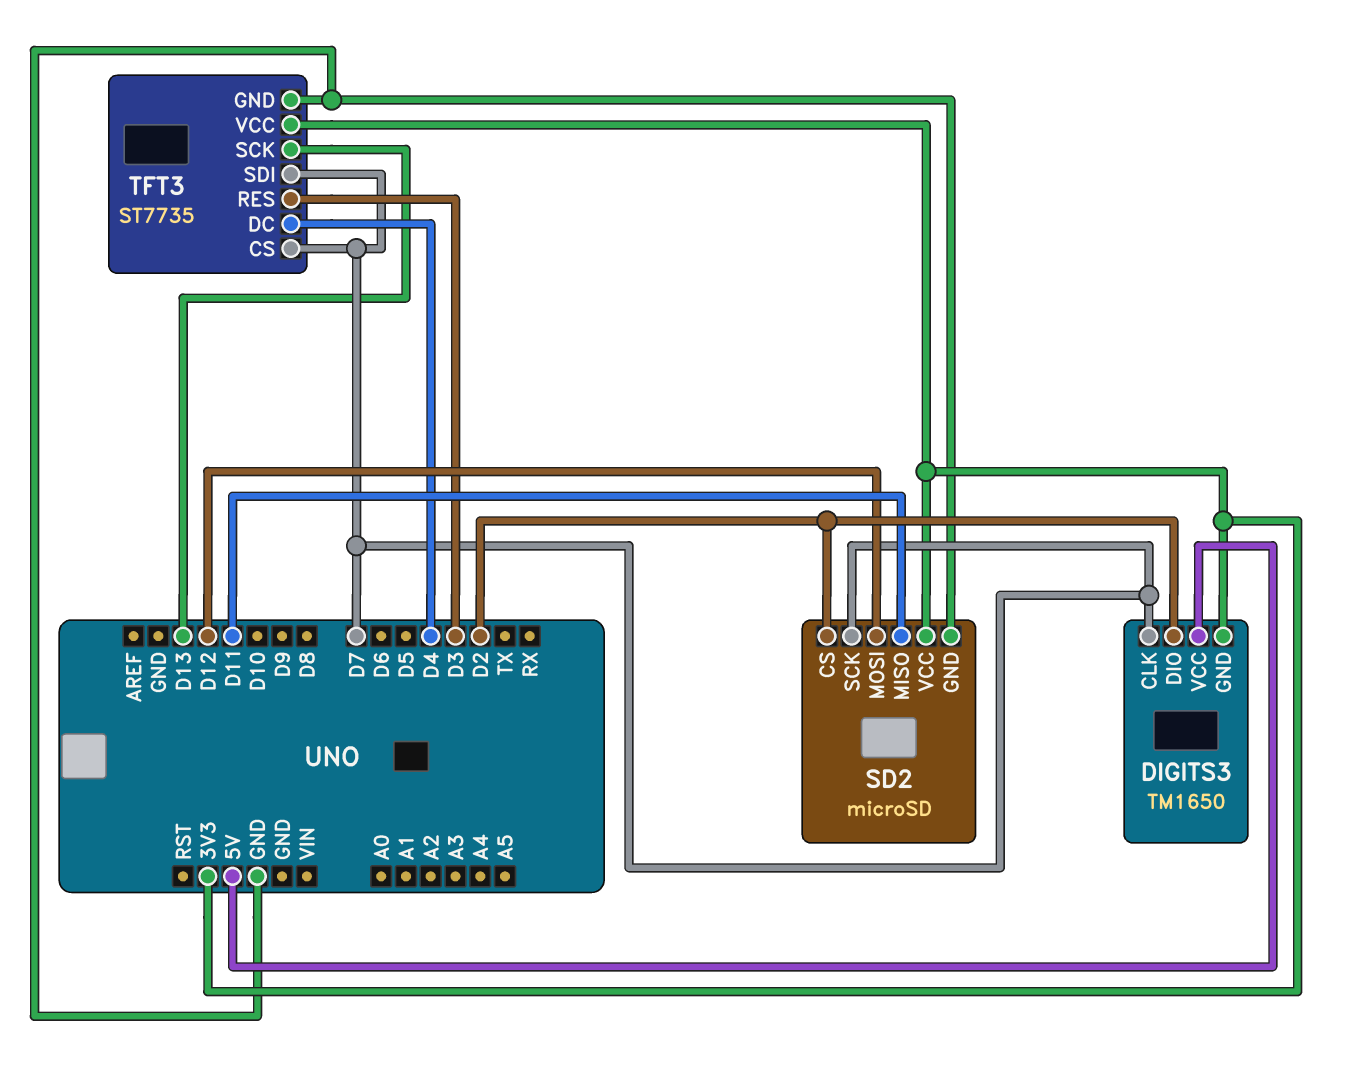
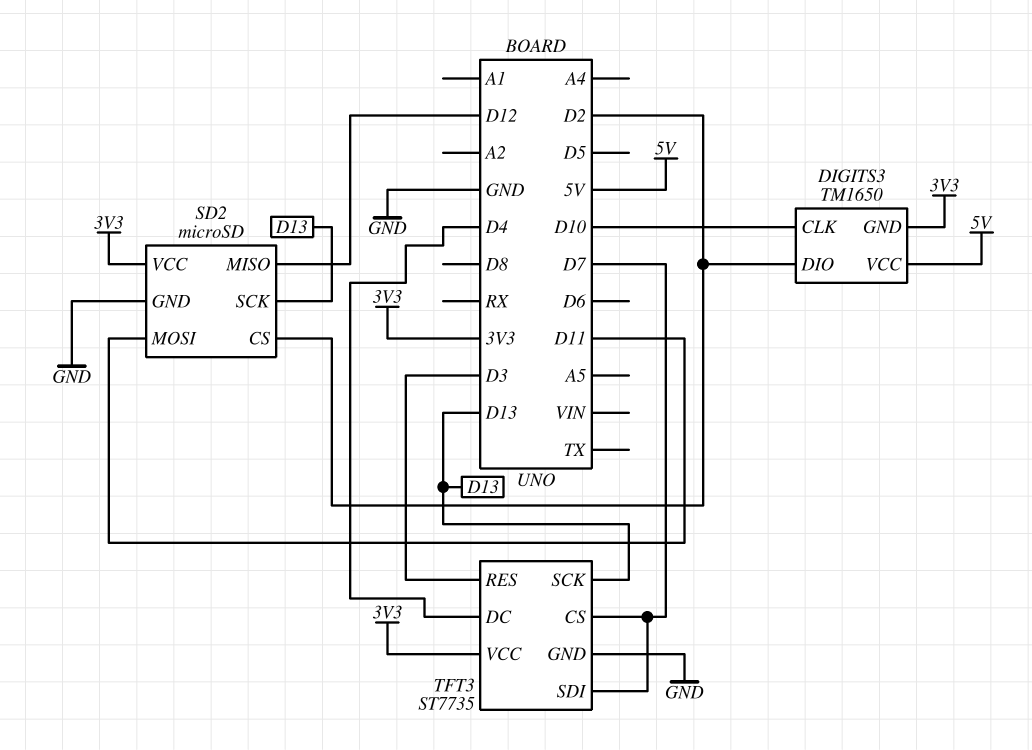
DIGITS3 pin CLK: D7 -> D10
SD2 pin MISO: D11 -> D12
SD2 pin MOSI: D12 -> D11
SD2 pin SCK: D7 -> D13

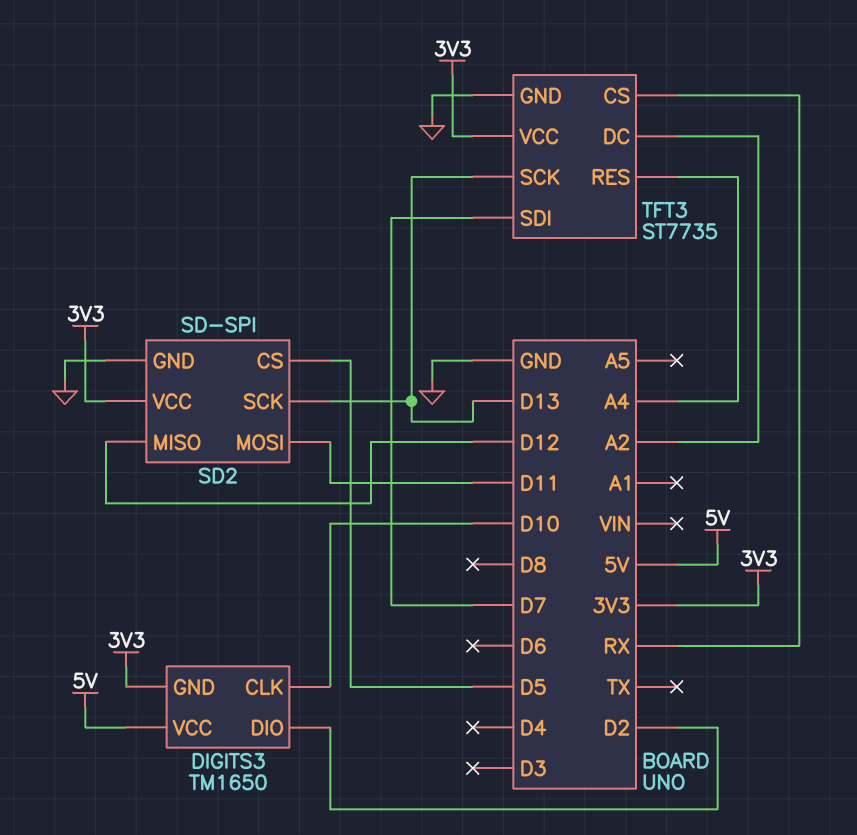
SD2: microSD -> SD-SPI
SD2 pin CS: D2 -> D5
TFT3 pin CS: D7 -> RX
TFT3 pin DC: D4 -> A2
TFT3 pin RES: D3 -> A4

